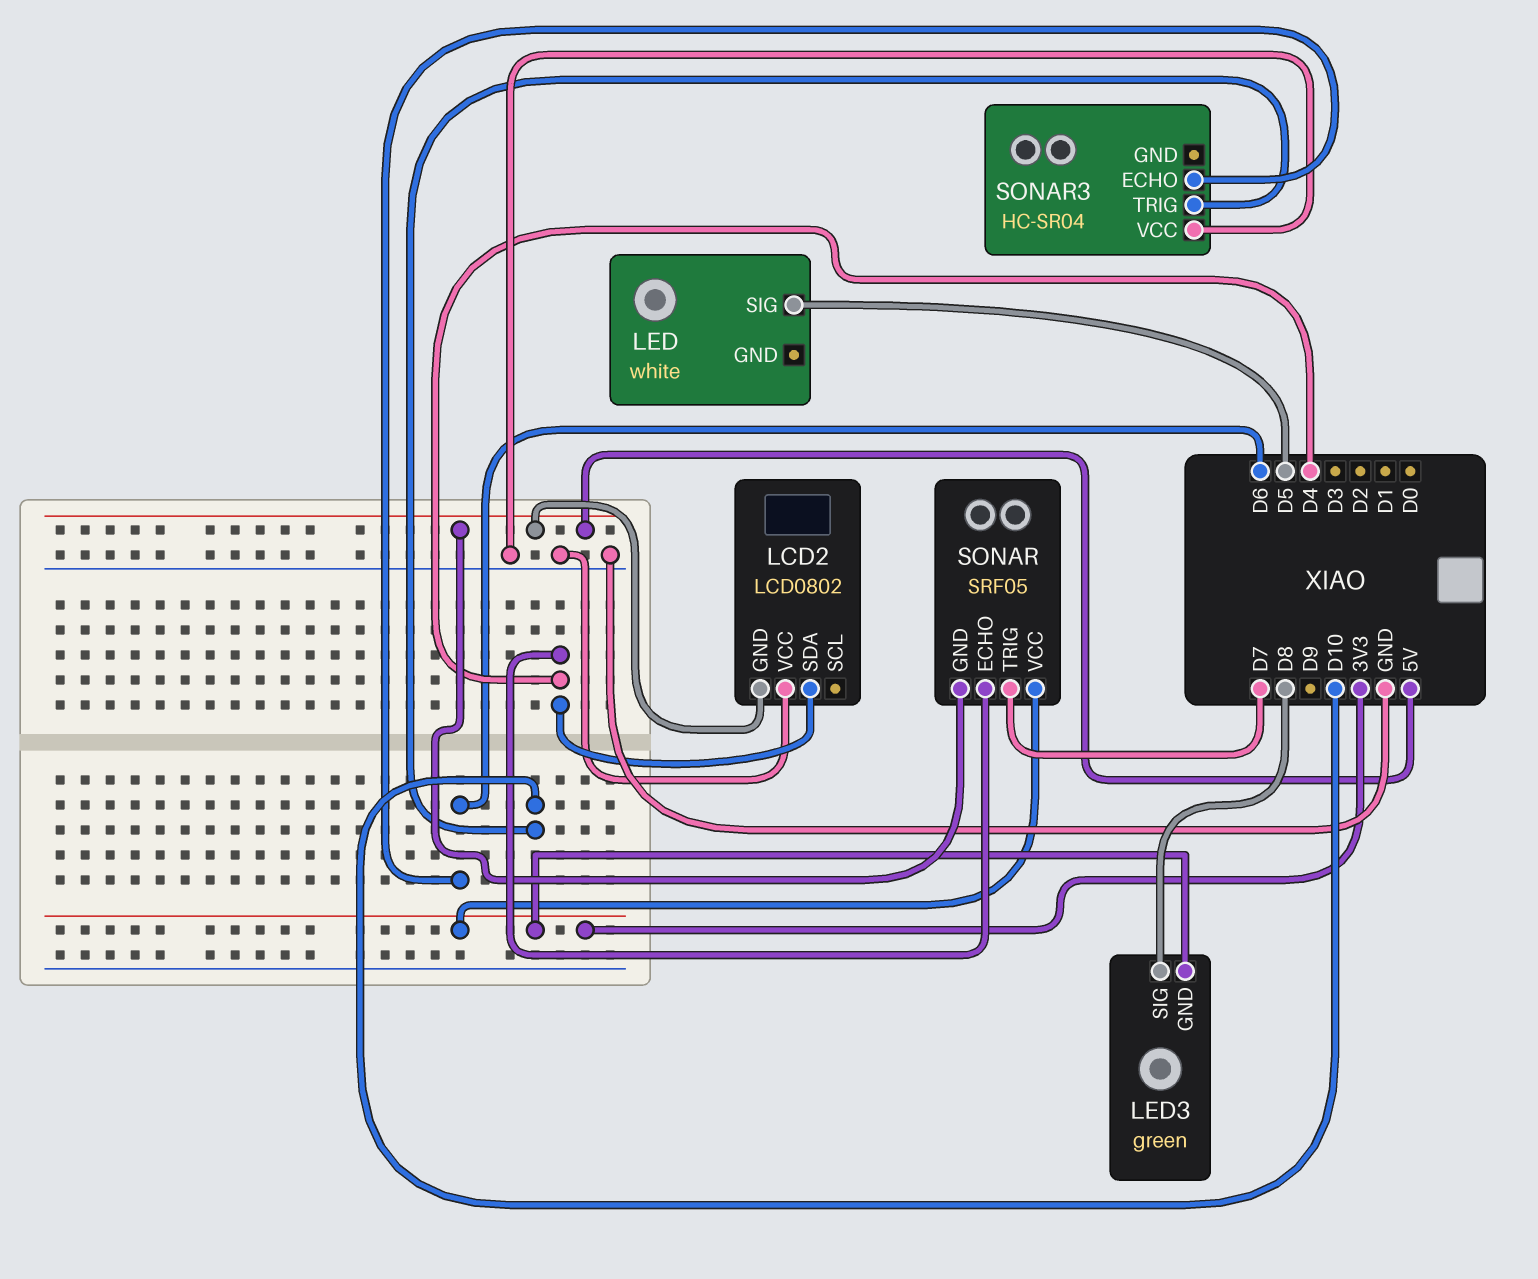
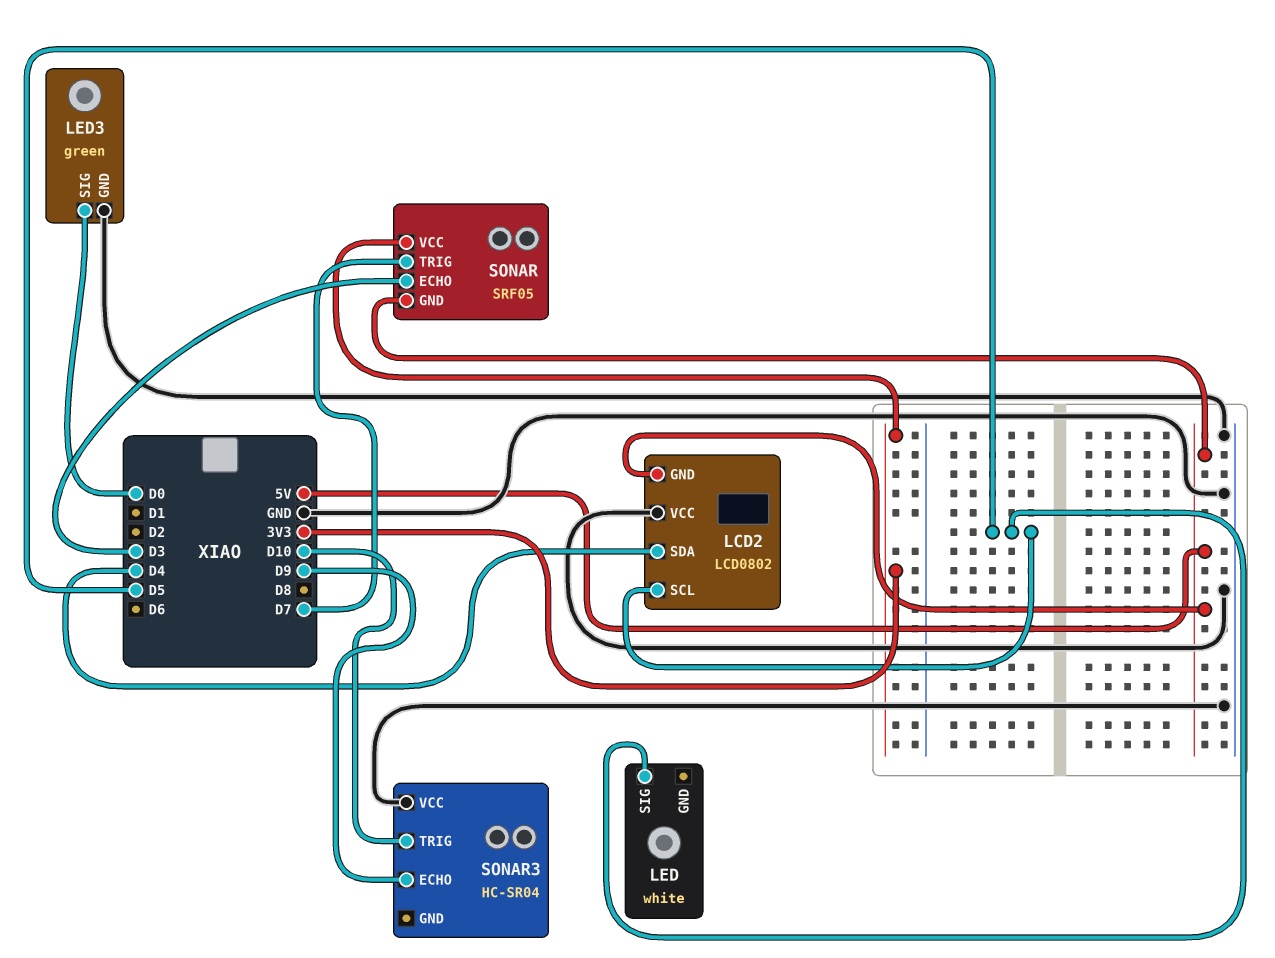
LCD2 pin SCL: none -> D5
LED3 pin GND: 3V3 -> GND
LED3 pin SIG: D8 -> D0
SONAR pin ECHO: D4 -> D3
SONAR3 pin ECHO: D6 -> D9

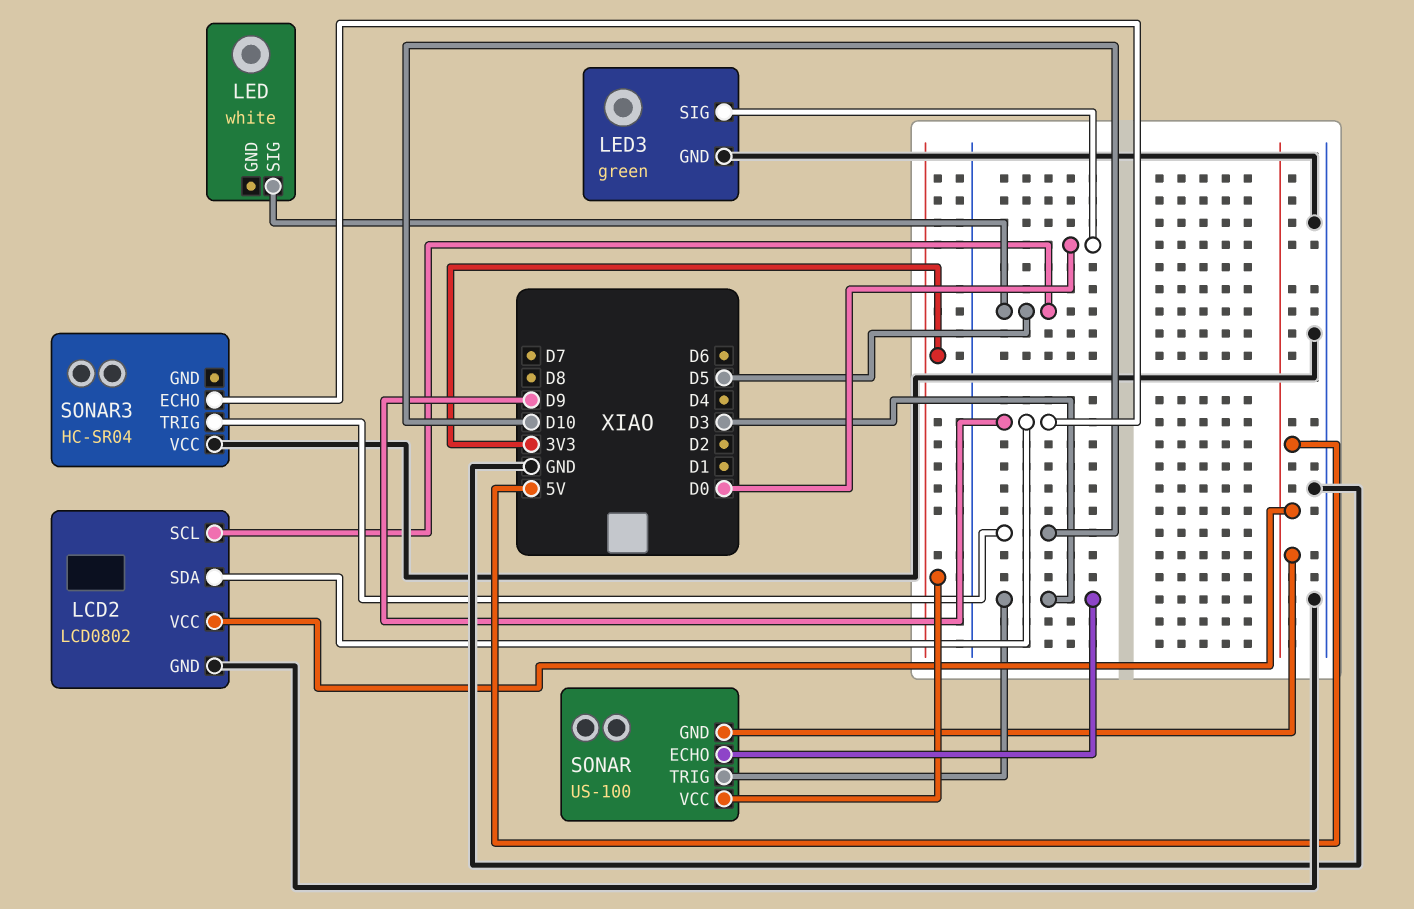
LCD2 pin GND: 5V -> GND
LCD2 pin SDA: D4 -> D9
LCD2 pin VCC: GND -> 5V
SONAR: SRF05 -> US-100
SONAR pin TRIG: D7 -> D3

